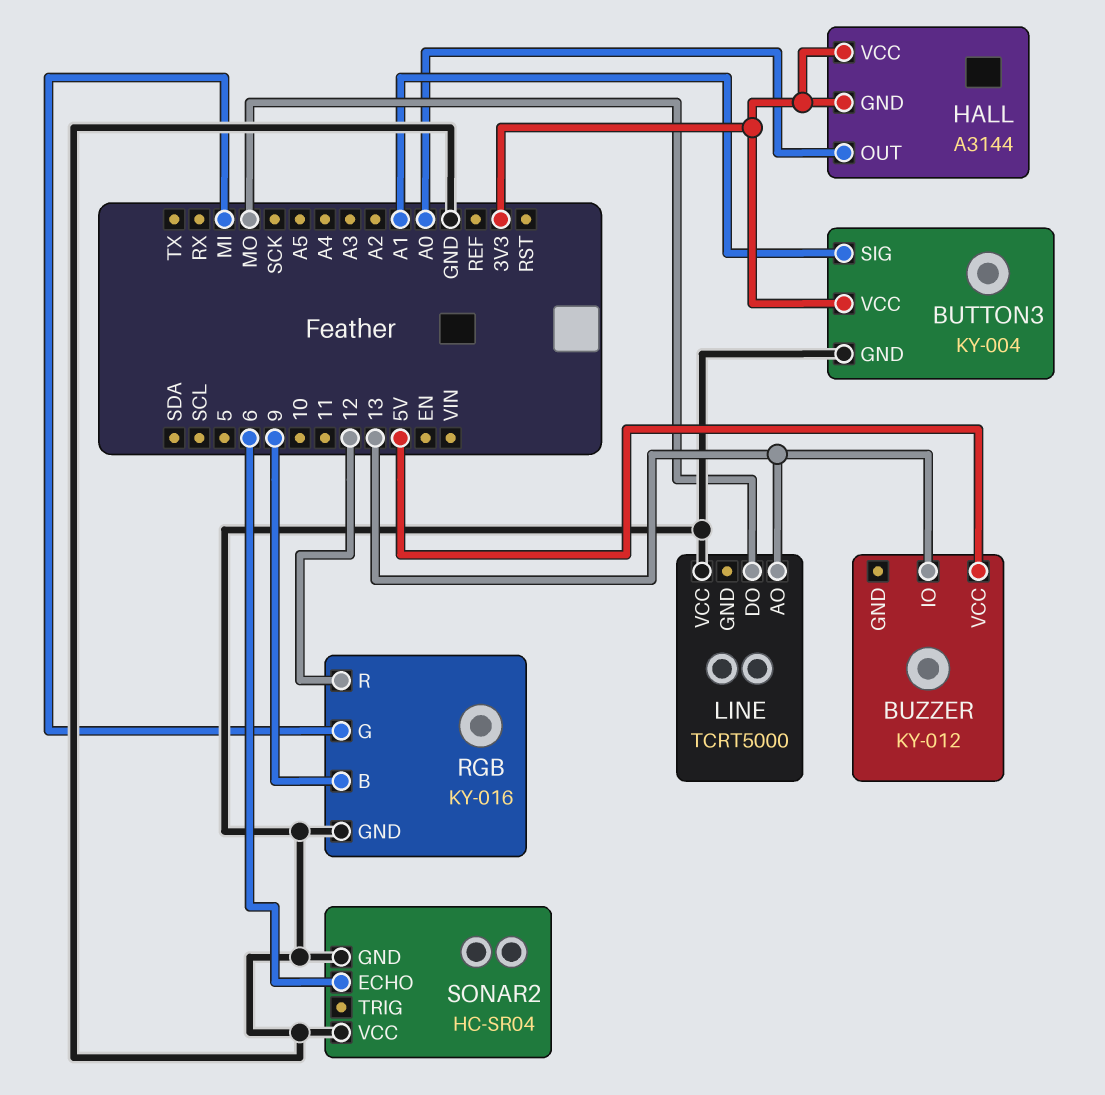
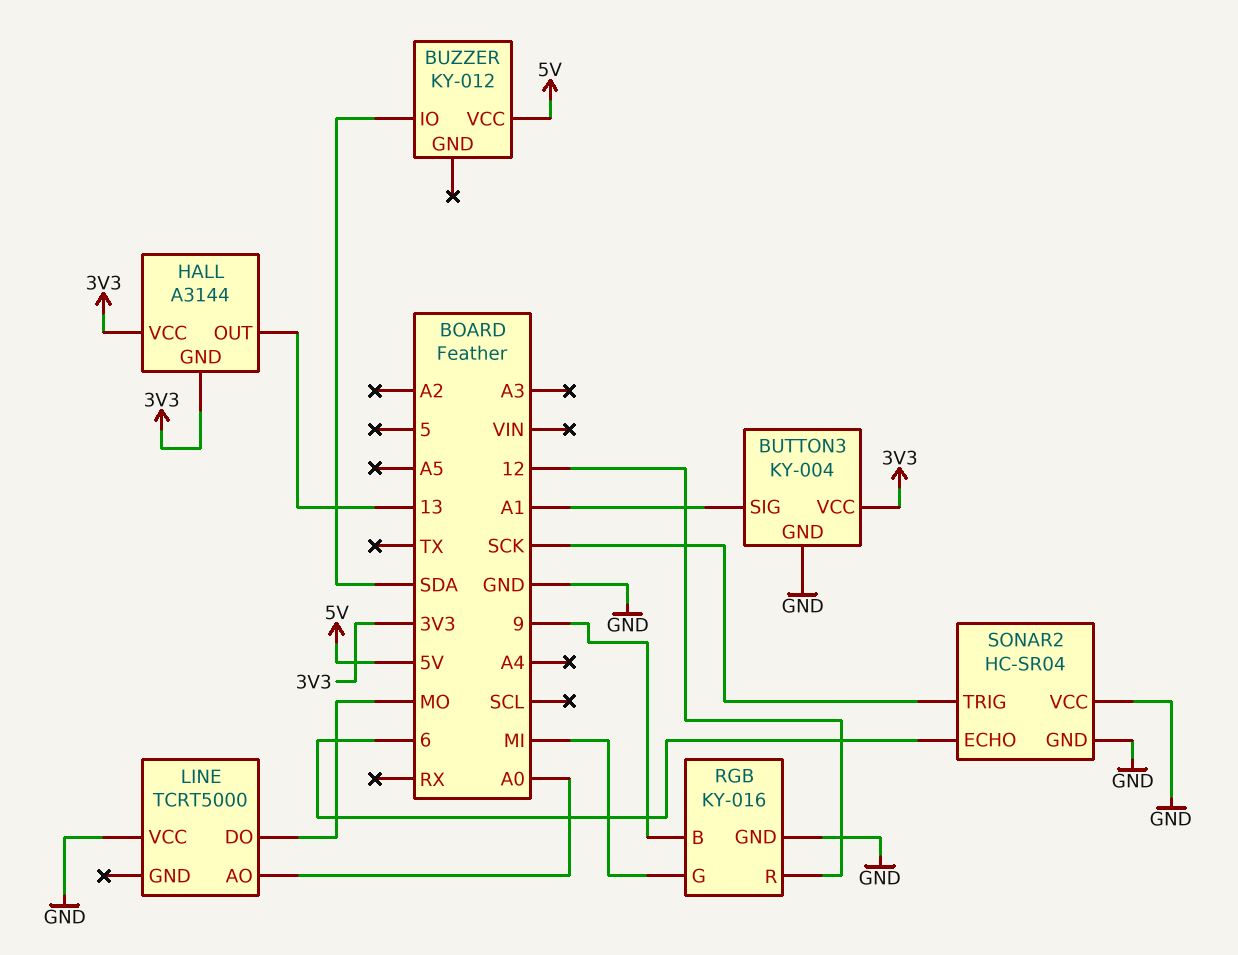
BUZZER pin IO: 13 -> SDA
HALL pin OUT: A0 -> 13
LINE pin AO: 13 -> A0
SONAR2 pin TRIG: none -> SCK

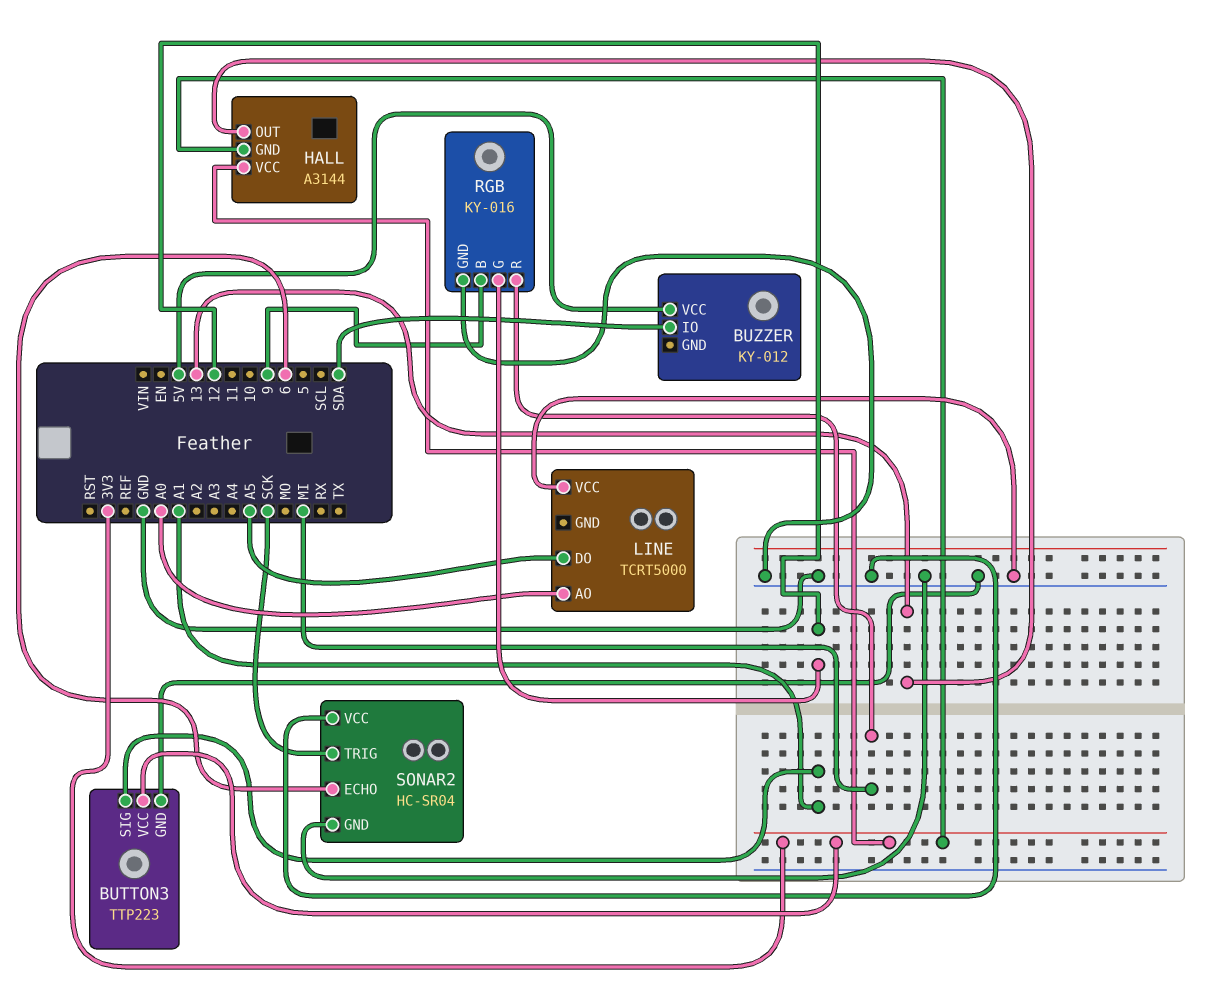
BUTTON3: KY-004 -> TTP223
LINE pin DO: MO -> A5
RGB pin G: MI -> 12
RGB pin R: 12 -> MI

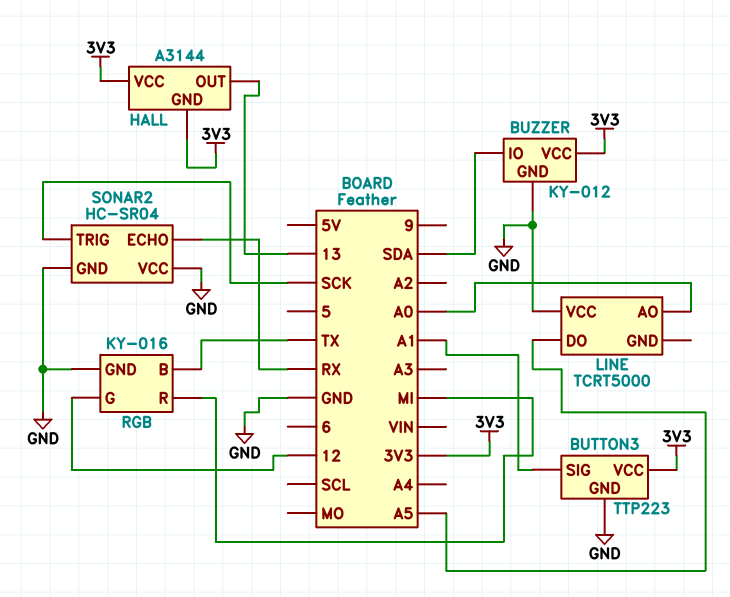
BUZZER pin GND: none -> GND
BUZZER pin VCC: 5V -> 3V3
RGB pin B: 9 -> TX
SONAR2 pin ECHO: 6 -> RX

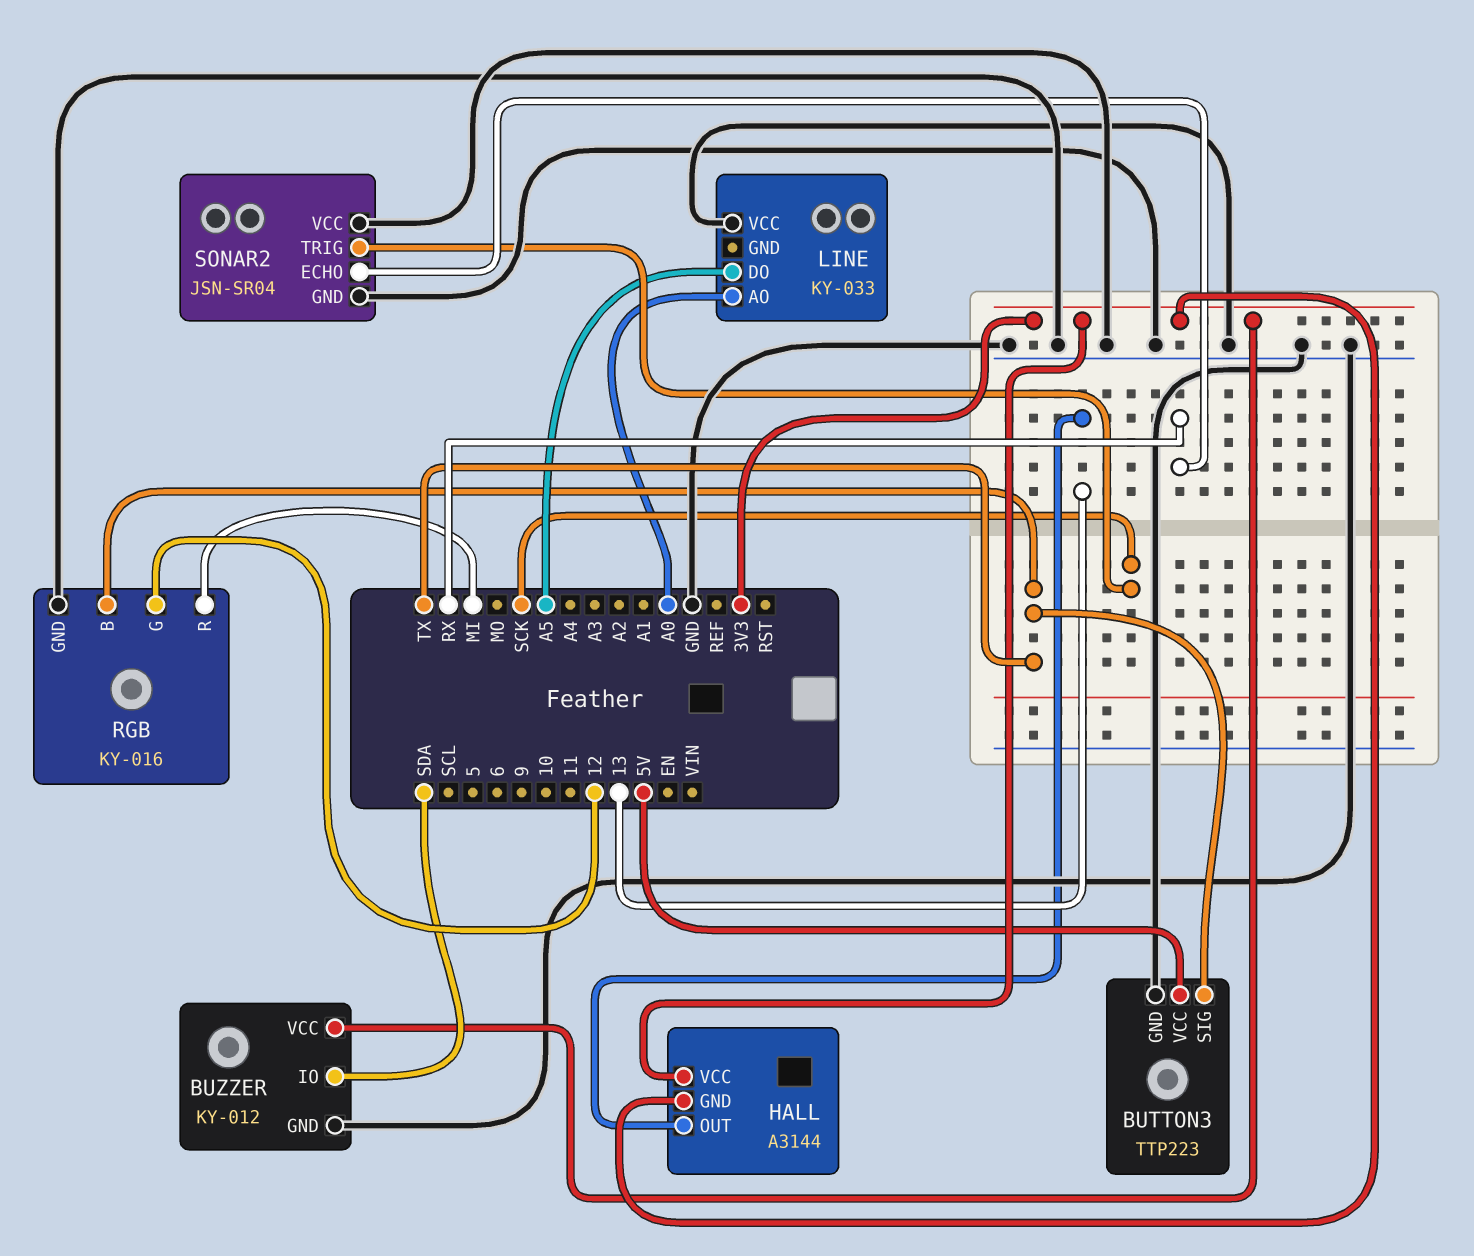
BUTTON3 pin SIG: A1 -> TX
BUTTON3 pin VCC: 3V3 -> 5V
LINE: TCRT5000 -> KY-033
SONAR2: HC-SR04 -> JSN-SR04

